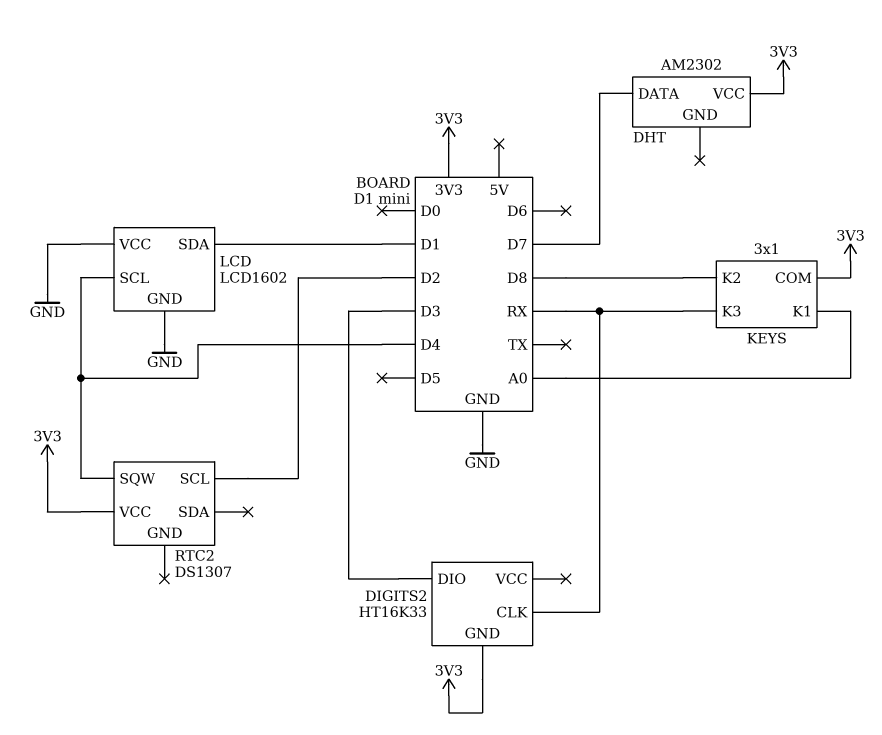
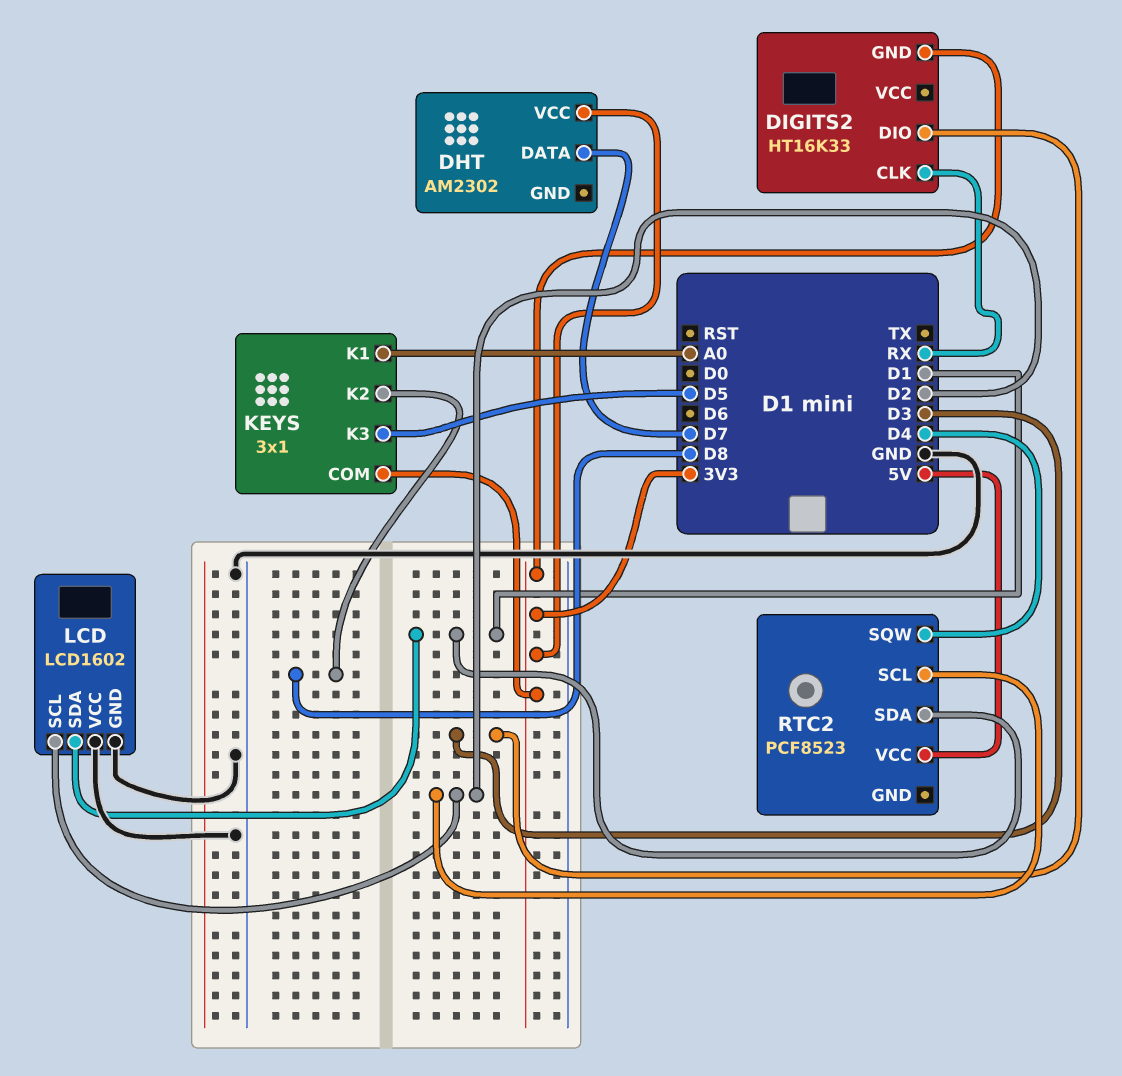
KEYS pin K3: RX -> D5
LCD pin SCL: D4 -> D2
RTC2: DS1307 -> PCF8523
RTC2 pin SDA: none -> D1
RTC2 pin VCC: 3V3 -> 5V

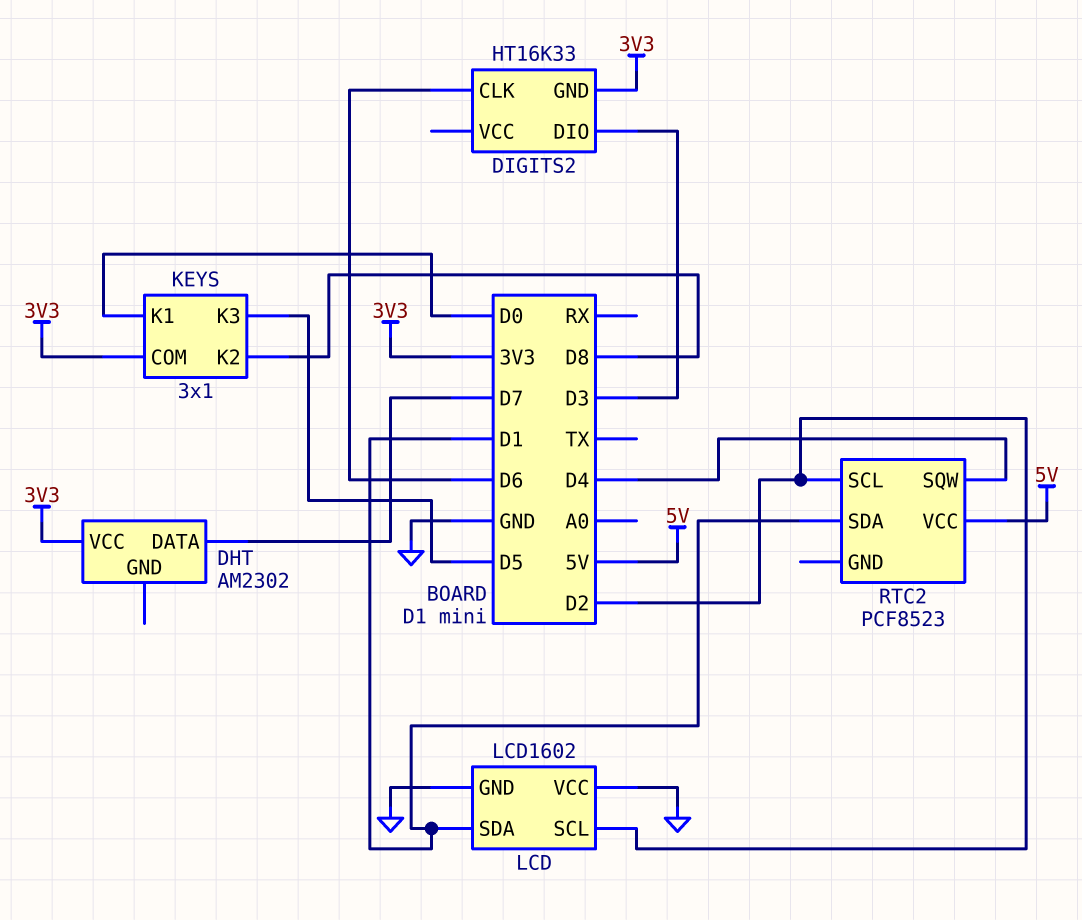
DIGITS2 pin CLK: RX -> D6
KEYS pin K1: A0 -> D0

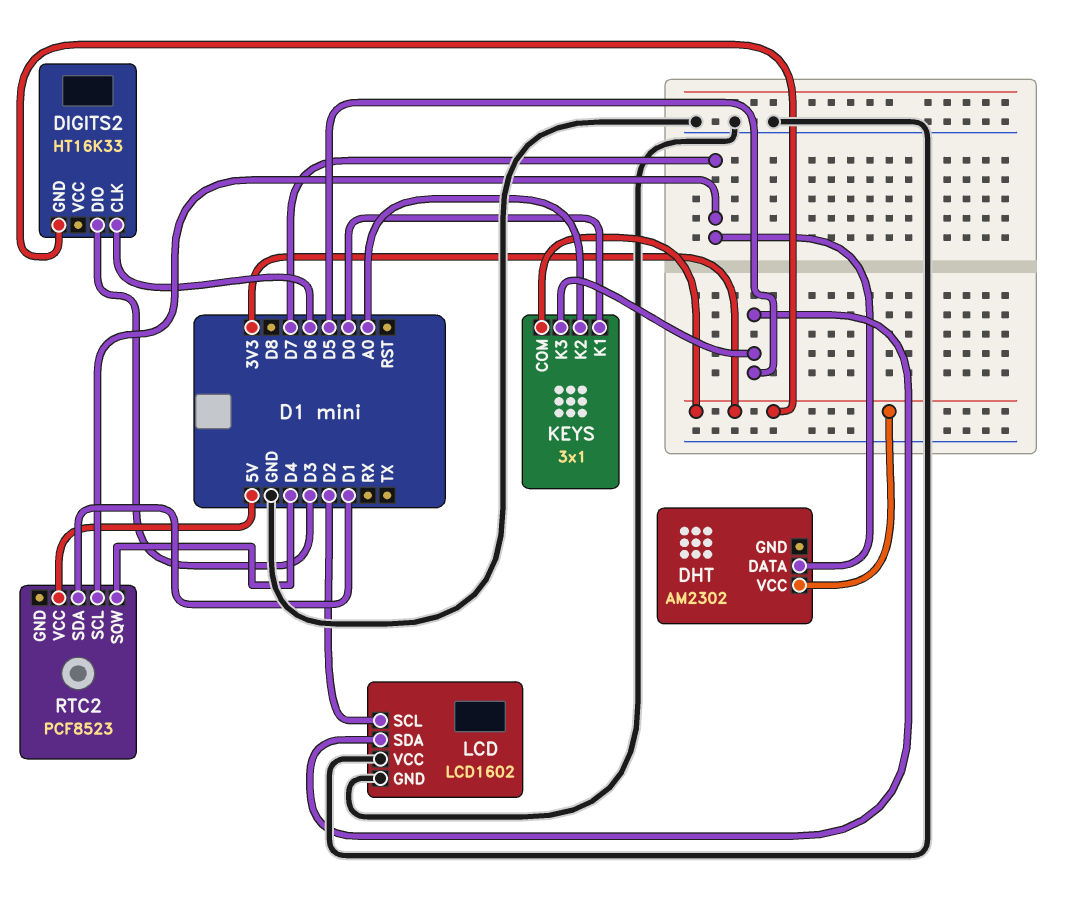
KEYS pin K2: D8 -> A0
LCD pin SDA: D1 -> D5
RTC2 pin SCL: D2 -> D7

